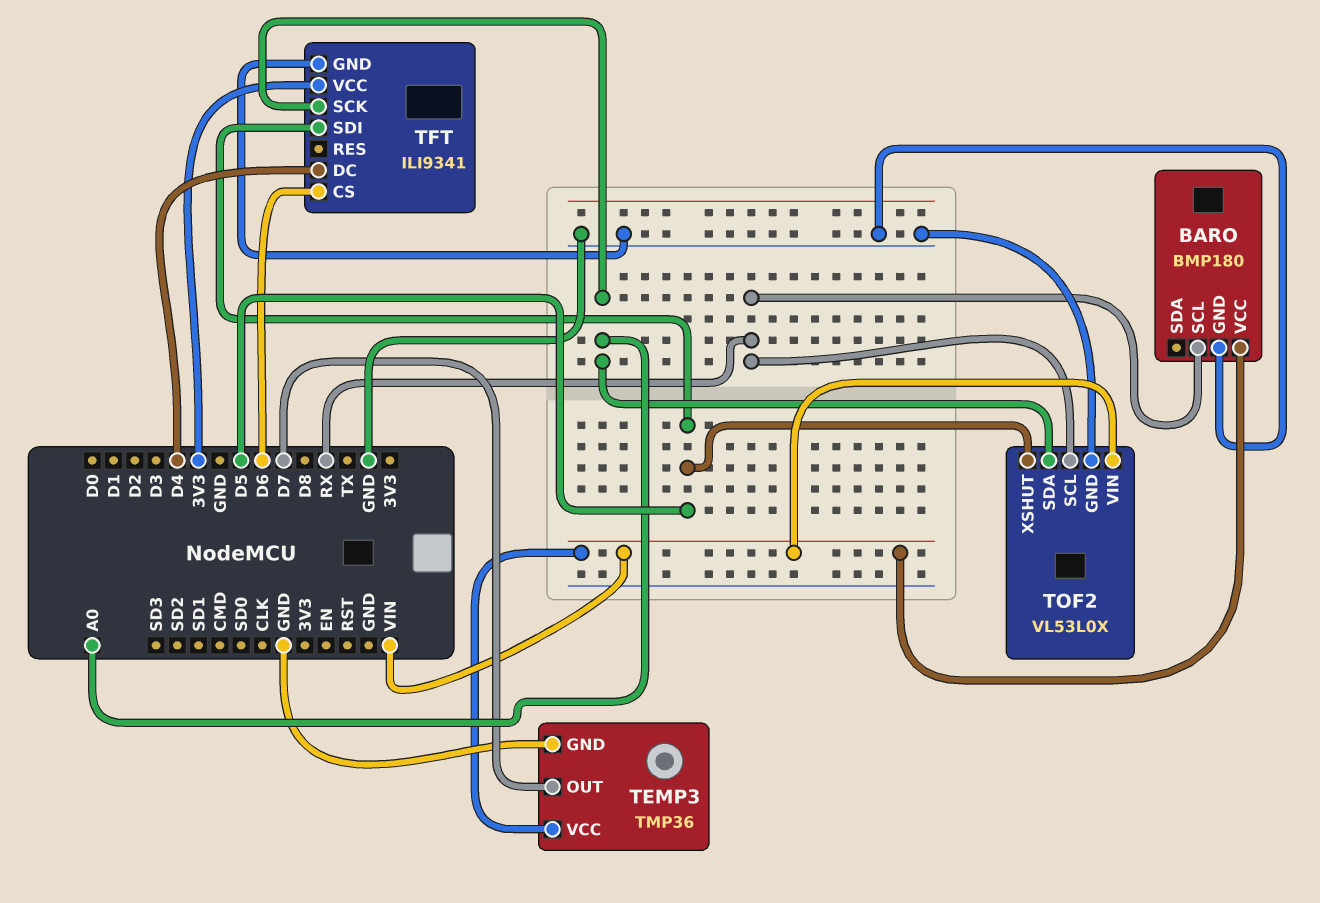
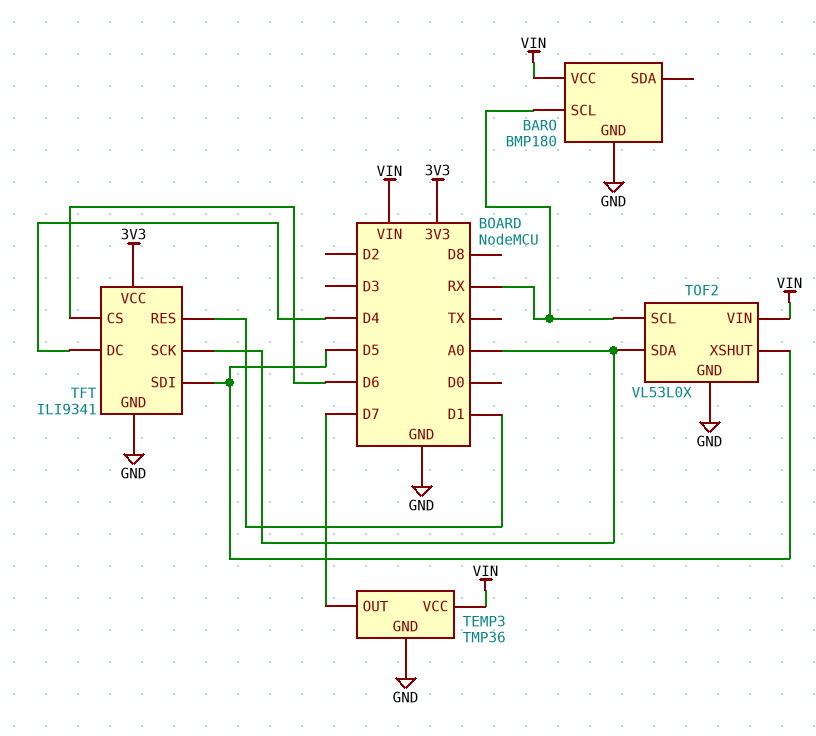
TFT pin RES: none -> D1

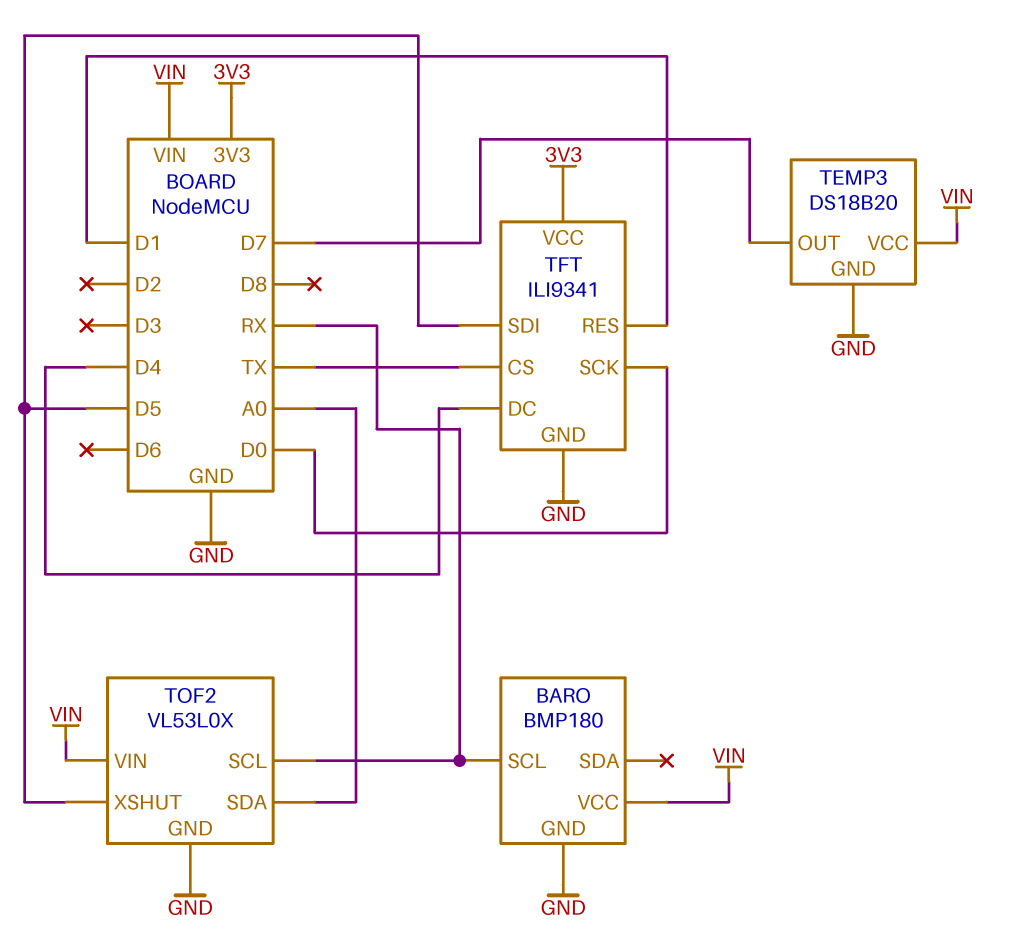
TEMP3: TMP36 -> DS18B20
TFT pin CS: D6 -> TX
TFT pin SCK: A0 -> D0

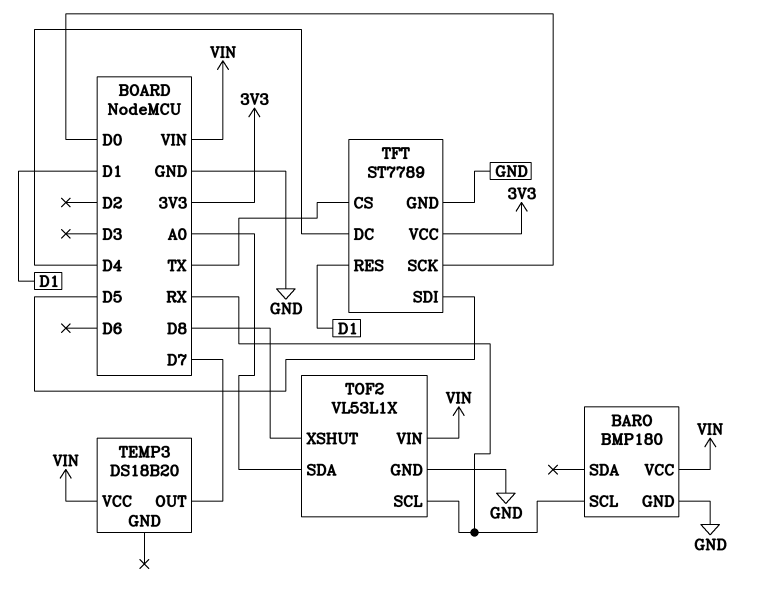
TEMP3 pin GND: GND -> none
TFT: ILI9341 -> ST7789
TOF2: VL53L0X -> VL53L1X
TOF2 pin XSHUT: D5 -> D8

